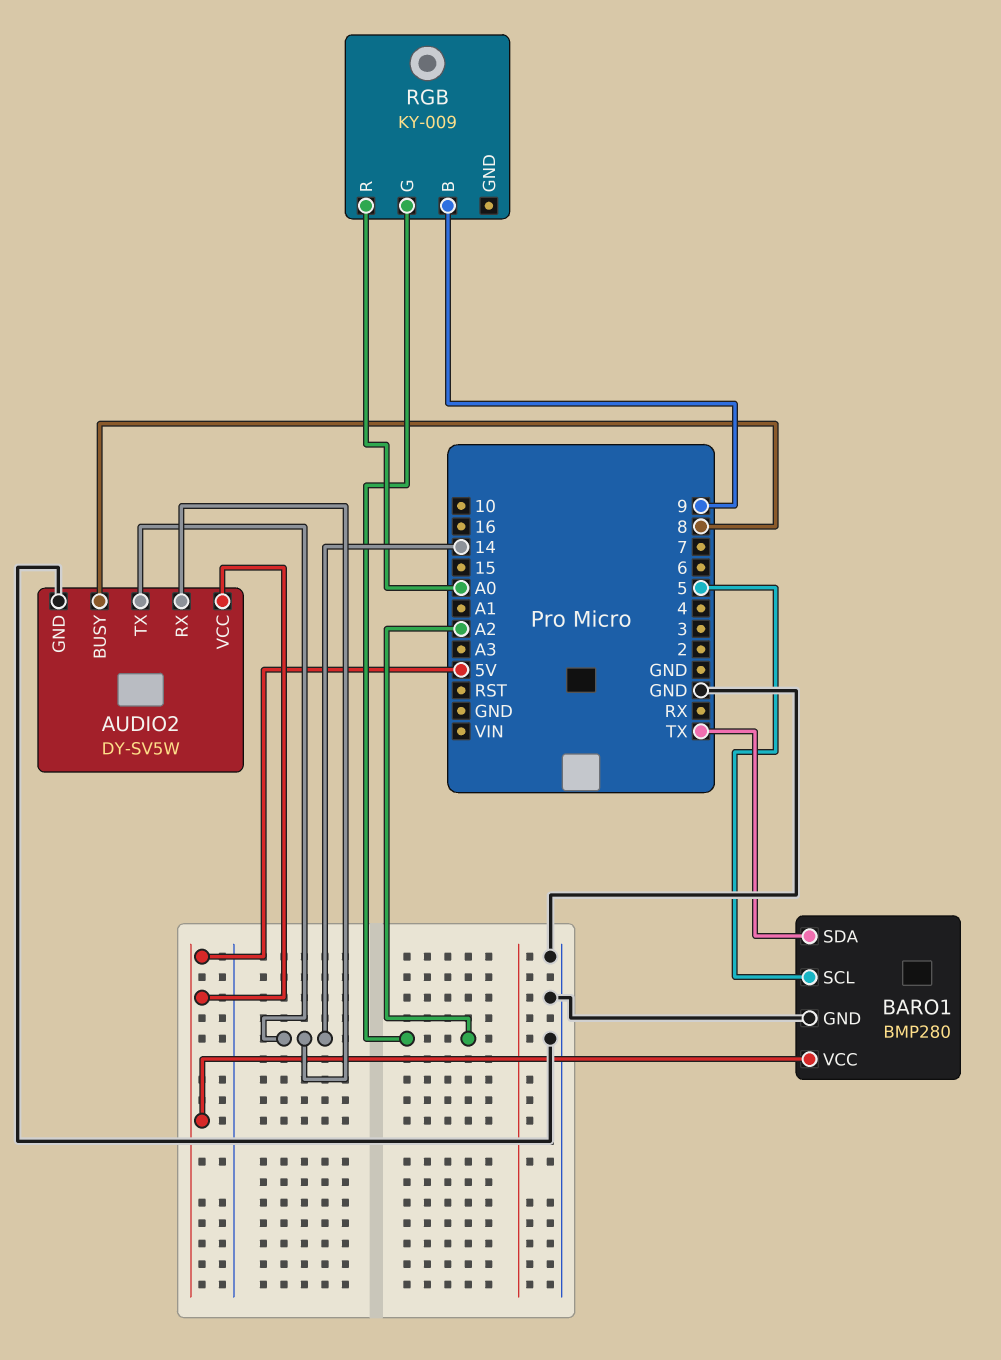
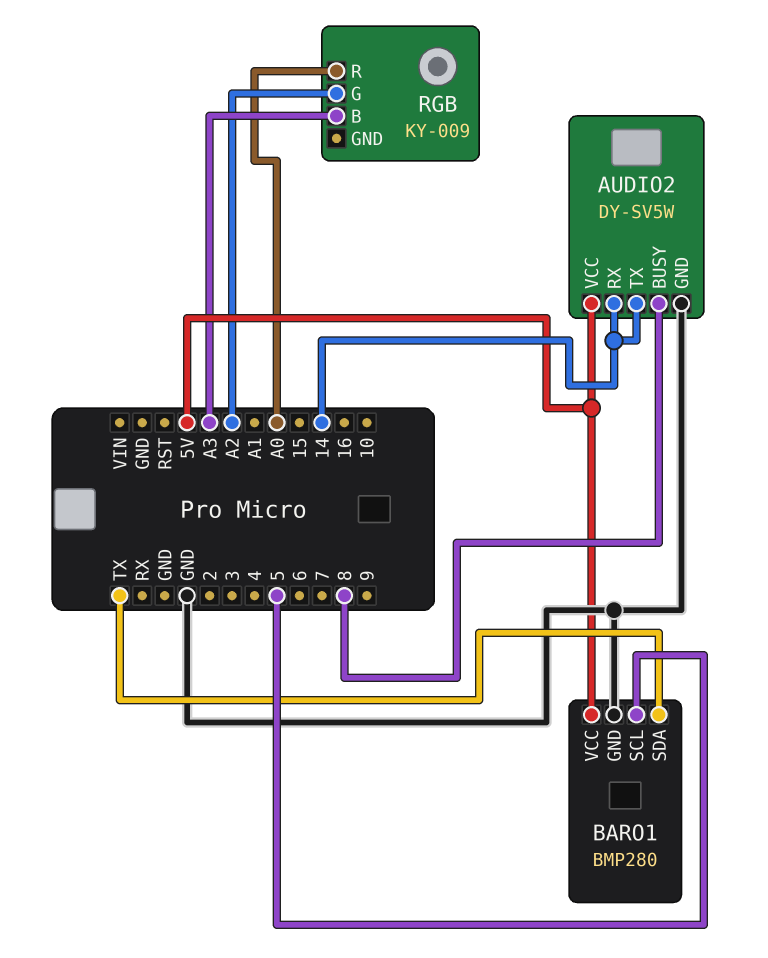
RGB pin B: 9 -> A3

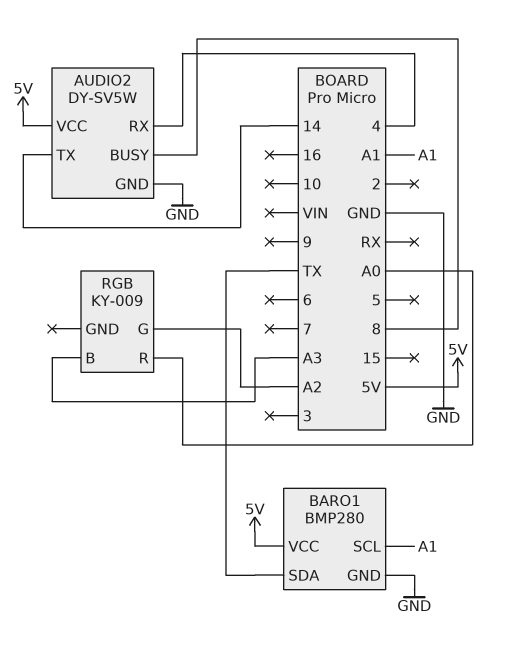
AUDIO2 pin RX: 14 -> 4
BARO1 pin SCL: 5 -> A1

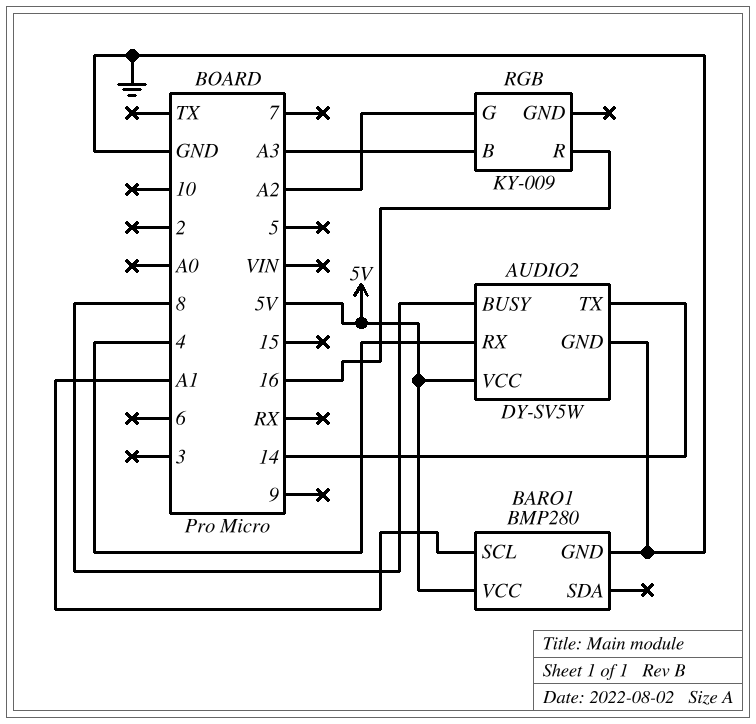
BARO1 pin SDA: TX -> none
RGB pin R: A0 -> 16

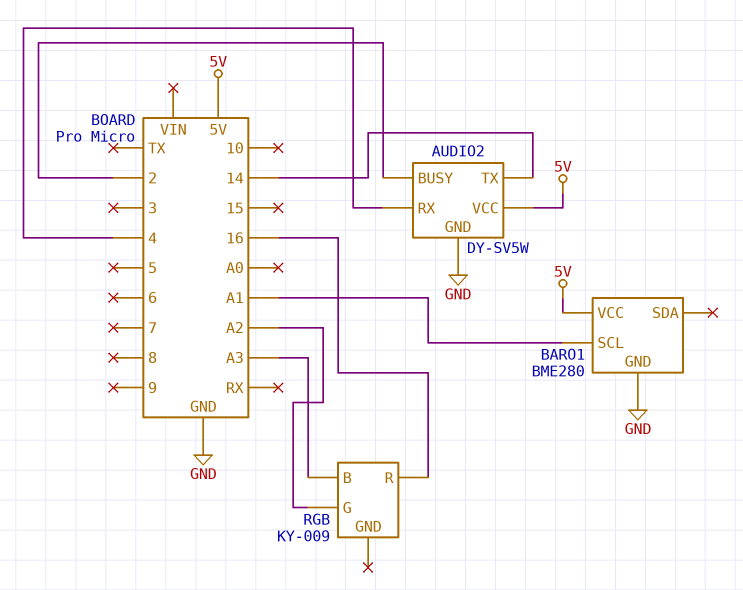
AUDIO2 pin BUSY: 8 -> 2
BARO1: BMP280 -> BME280

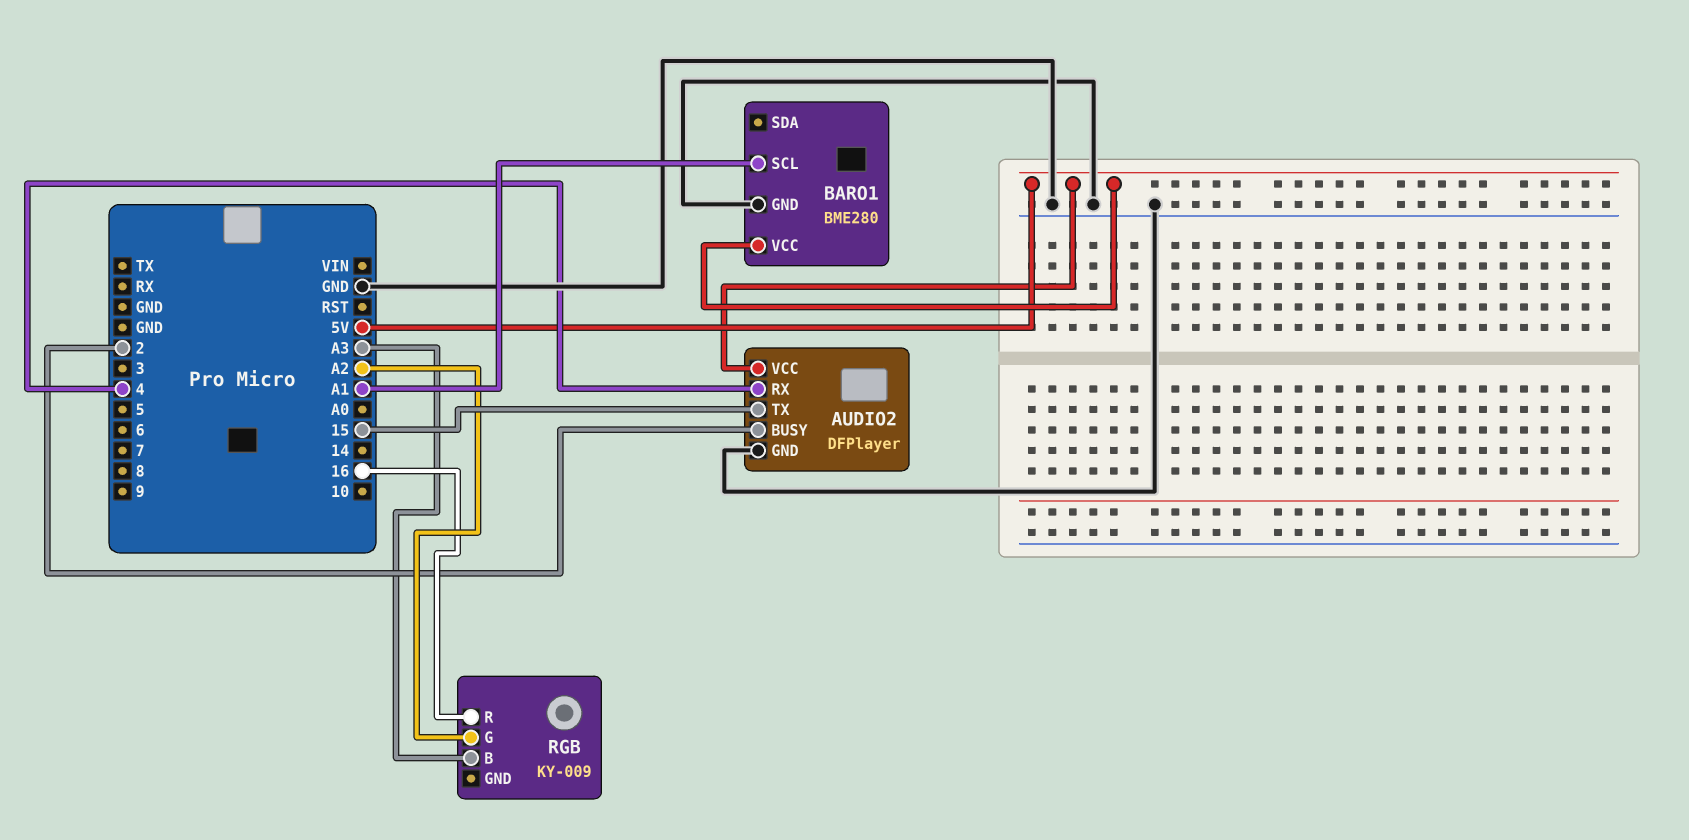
AUDIO2: DY-SV5W -> DFPlayer
AUDIO2 pin TX: 14 -> 15

